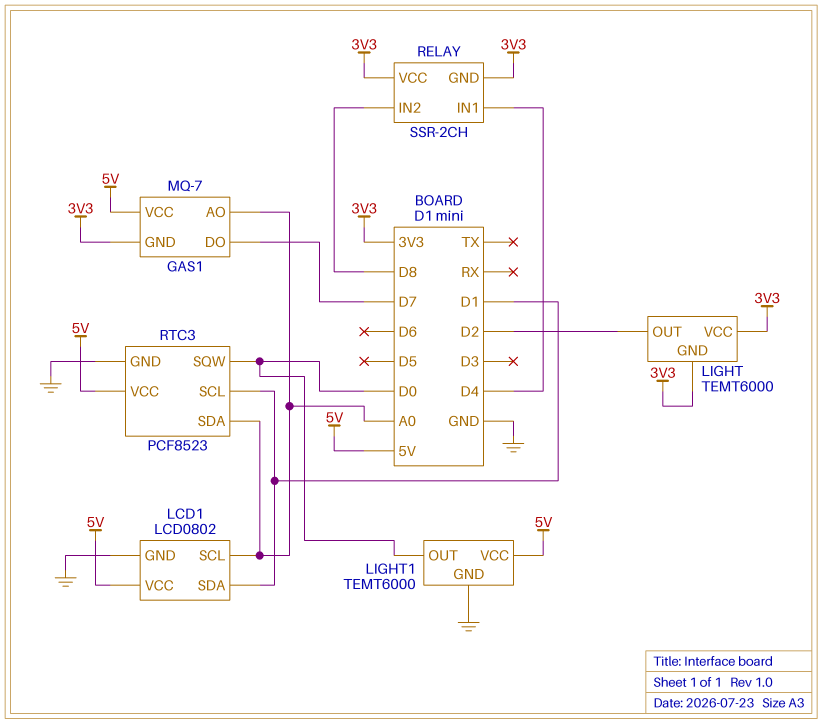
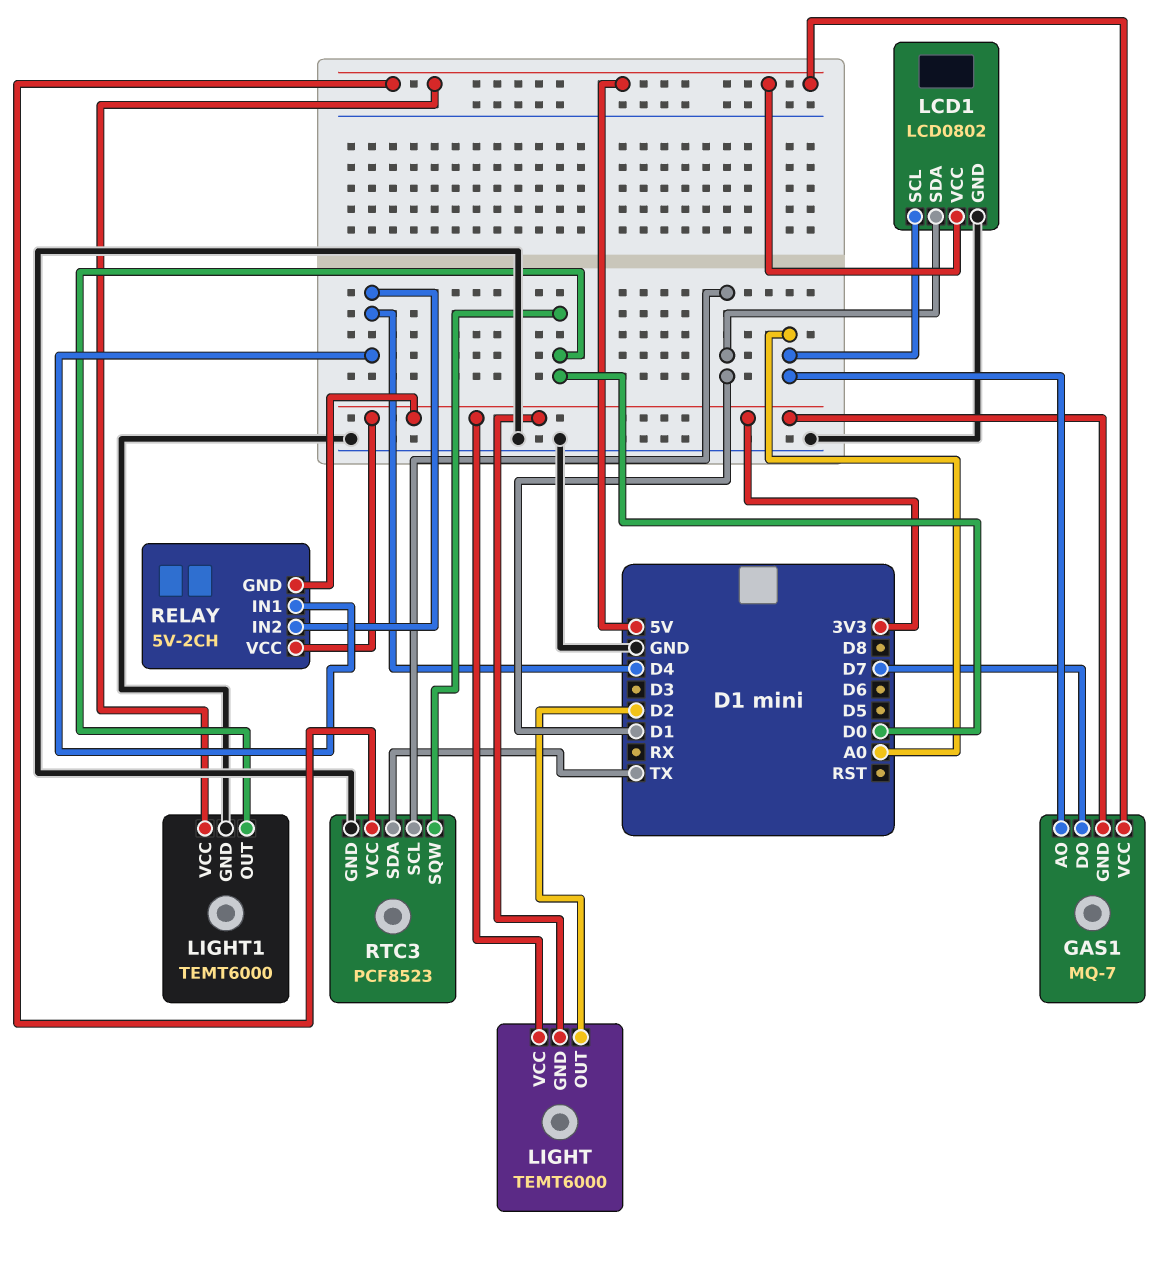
RELAY: SSR-2CH -> 5V-2CH
RELAY pin IN2: D8 -> D4
RTC3 pin SDA: A0 -> TX

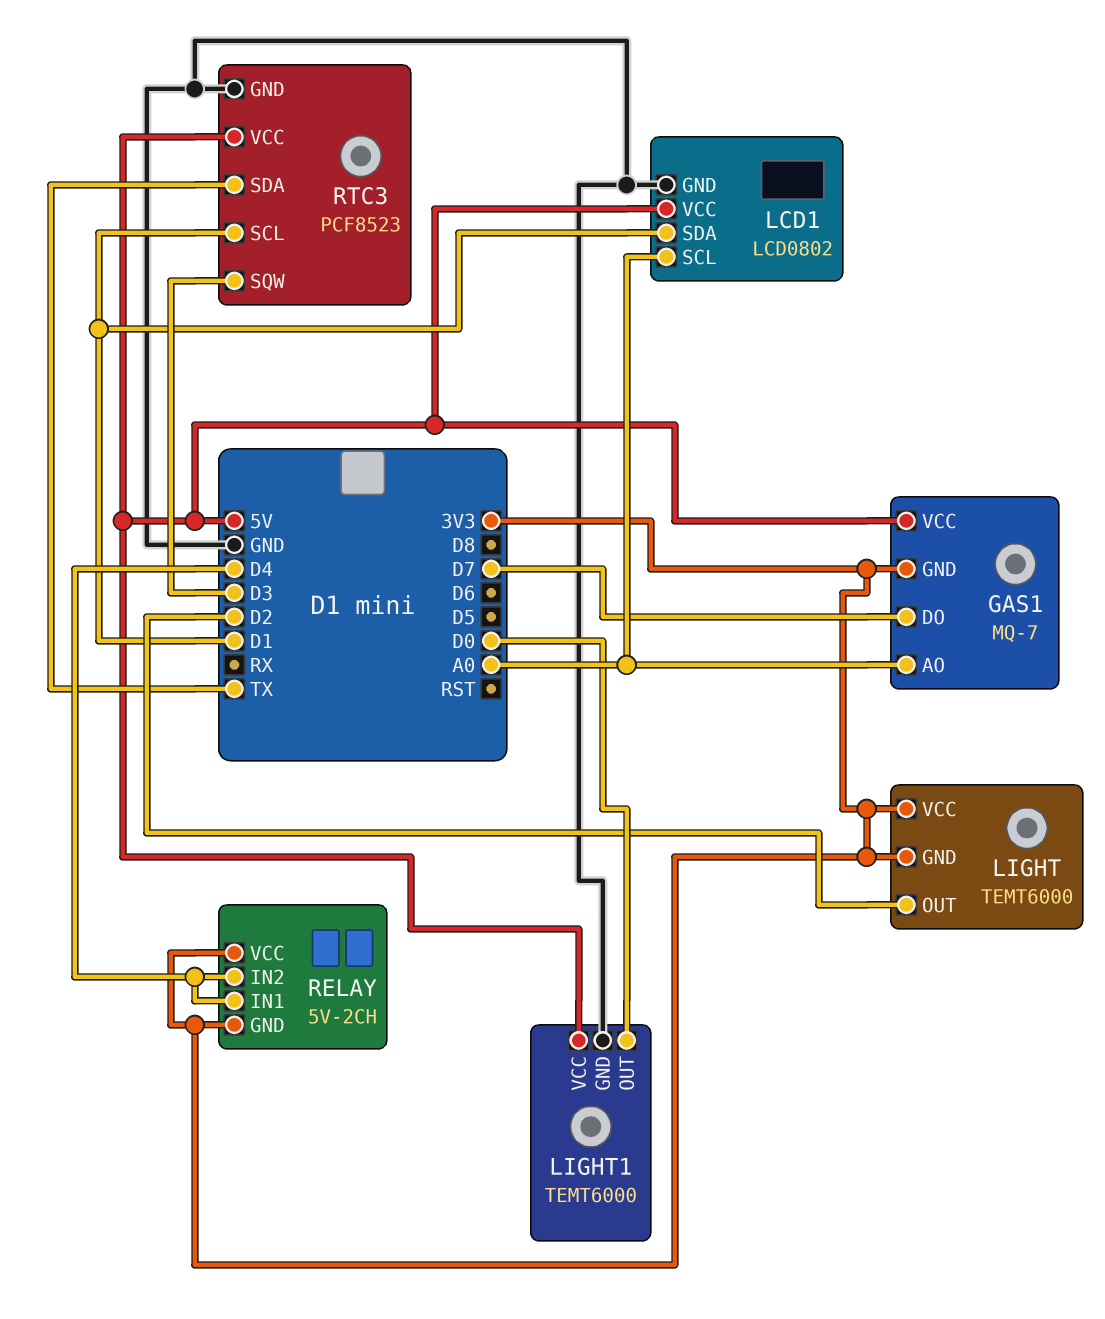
RTC3 pin SQW: D0 -> D3

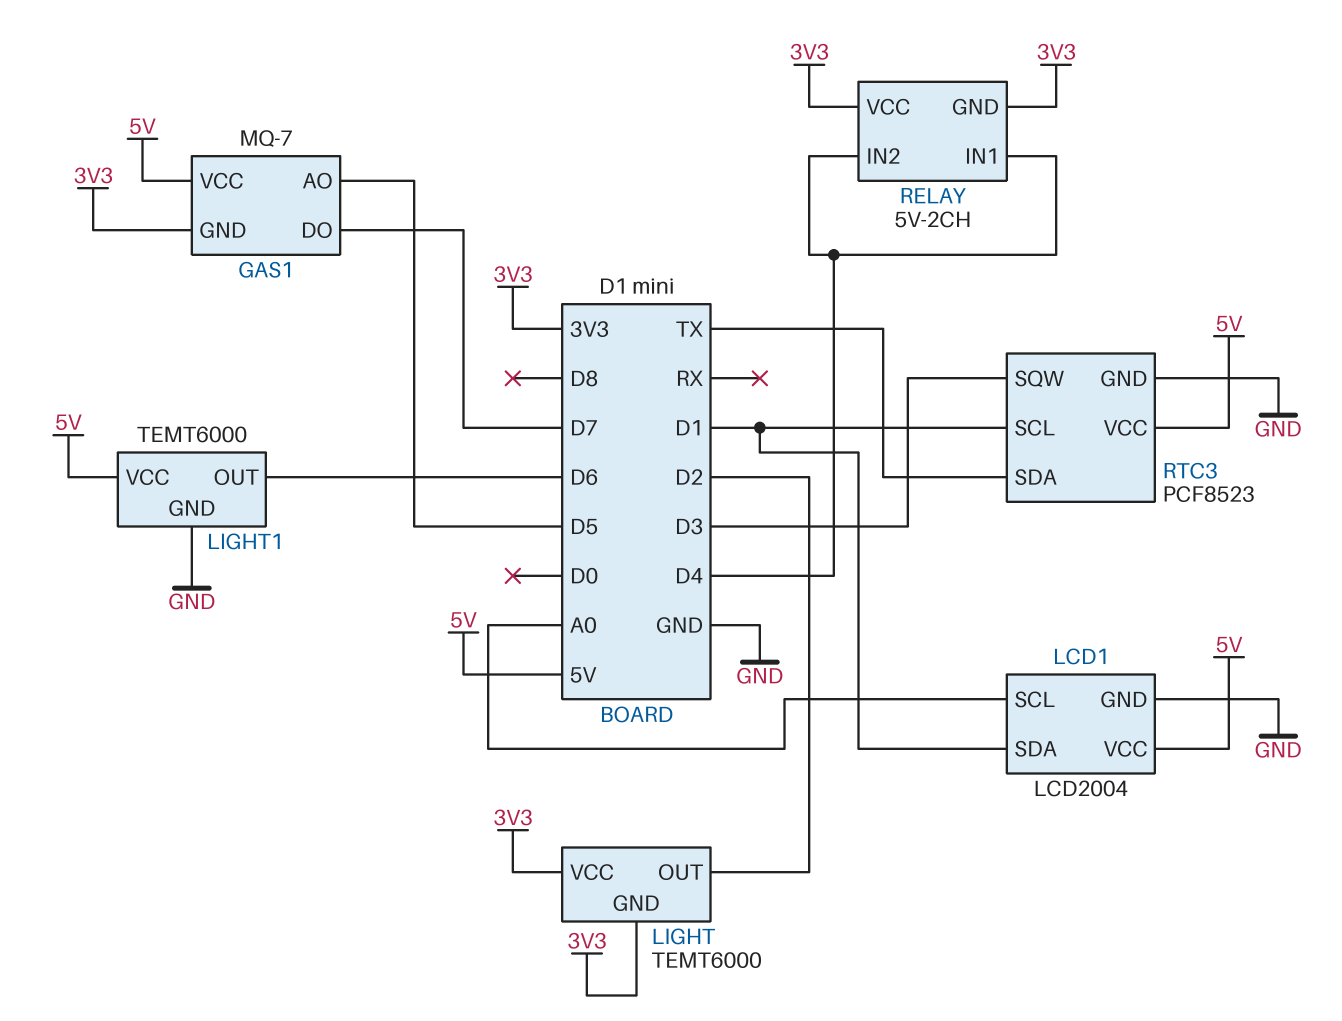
GAS1 pin AO: A0 -> D5
LCD1: LCD0802 -> LCD2004
LIGHT1 pin OUT: D0 -> D6

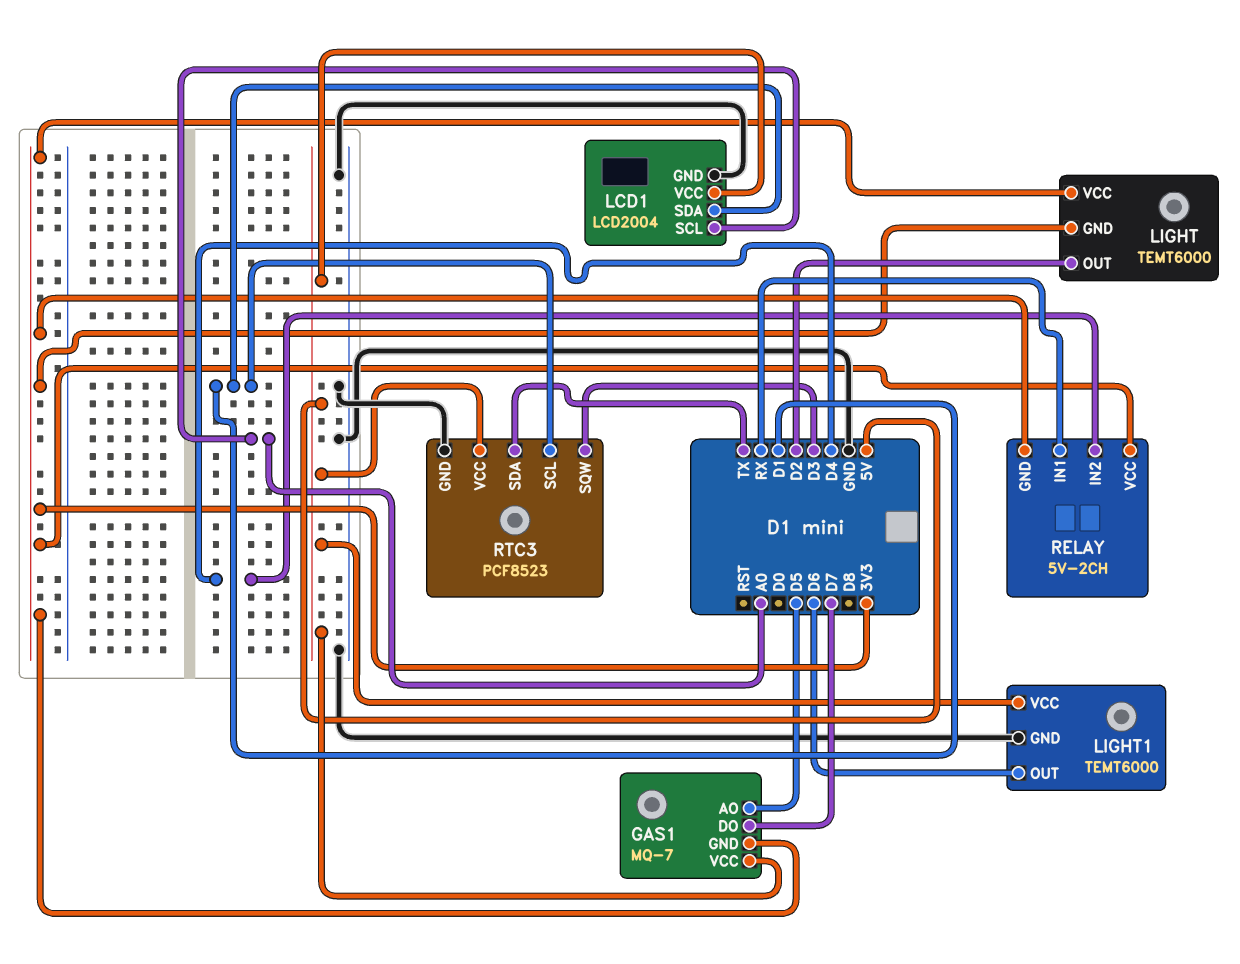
RELAY pin IN1: D4 -> RX

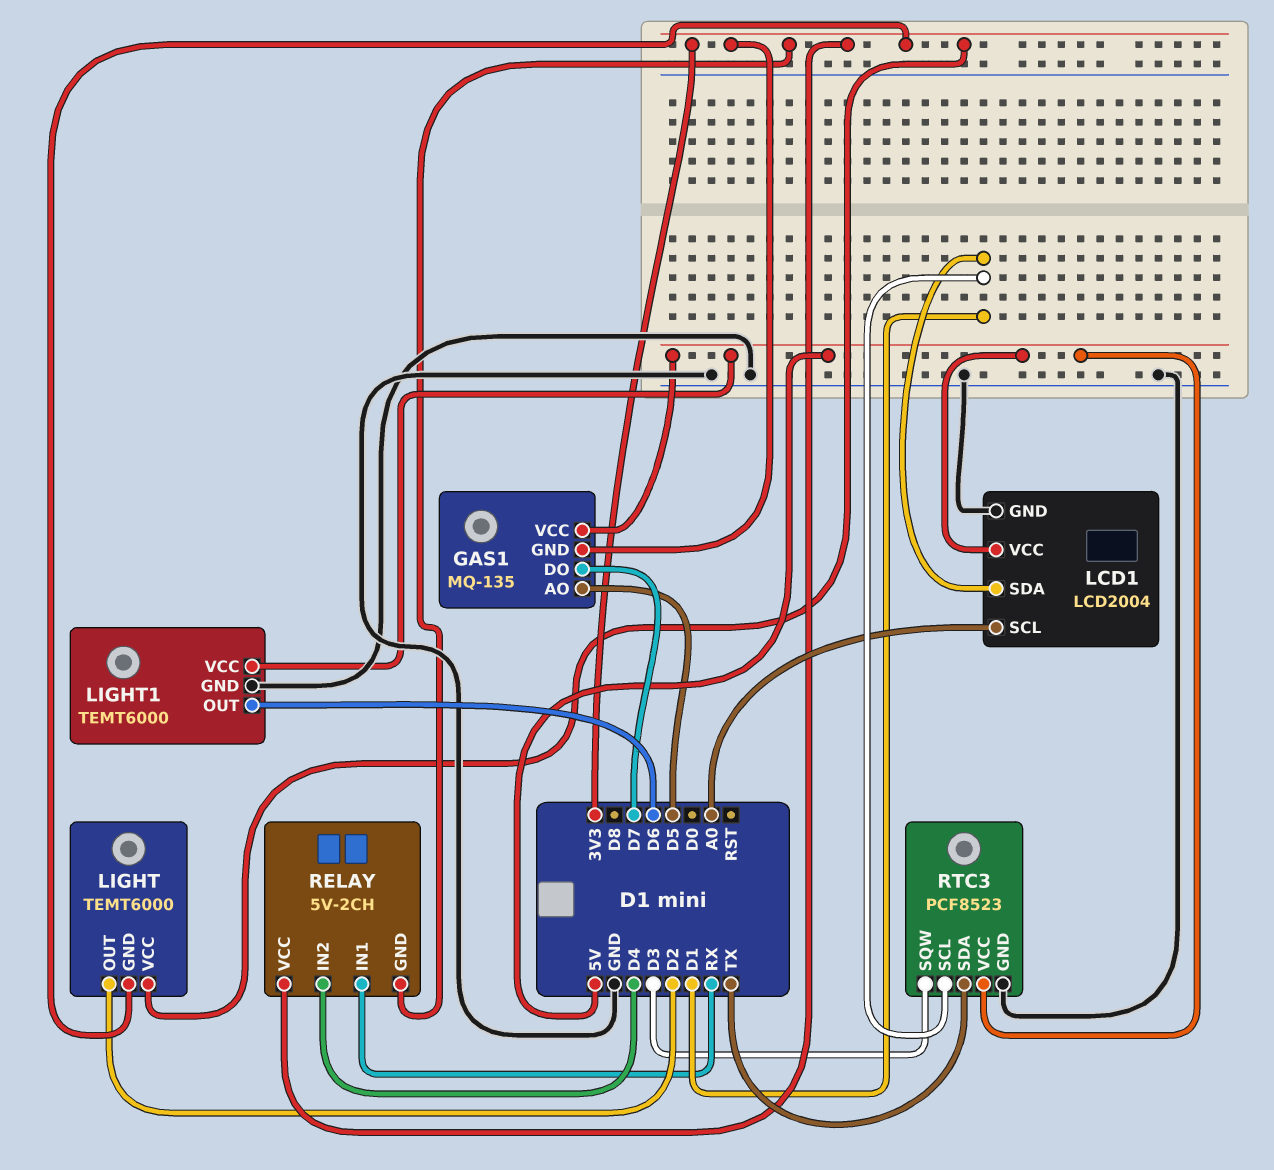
GAS1: MQ-7 -> MQ-135

